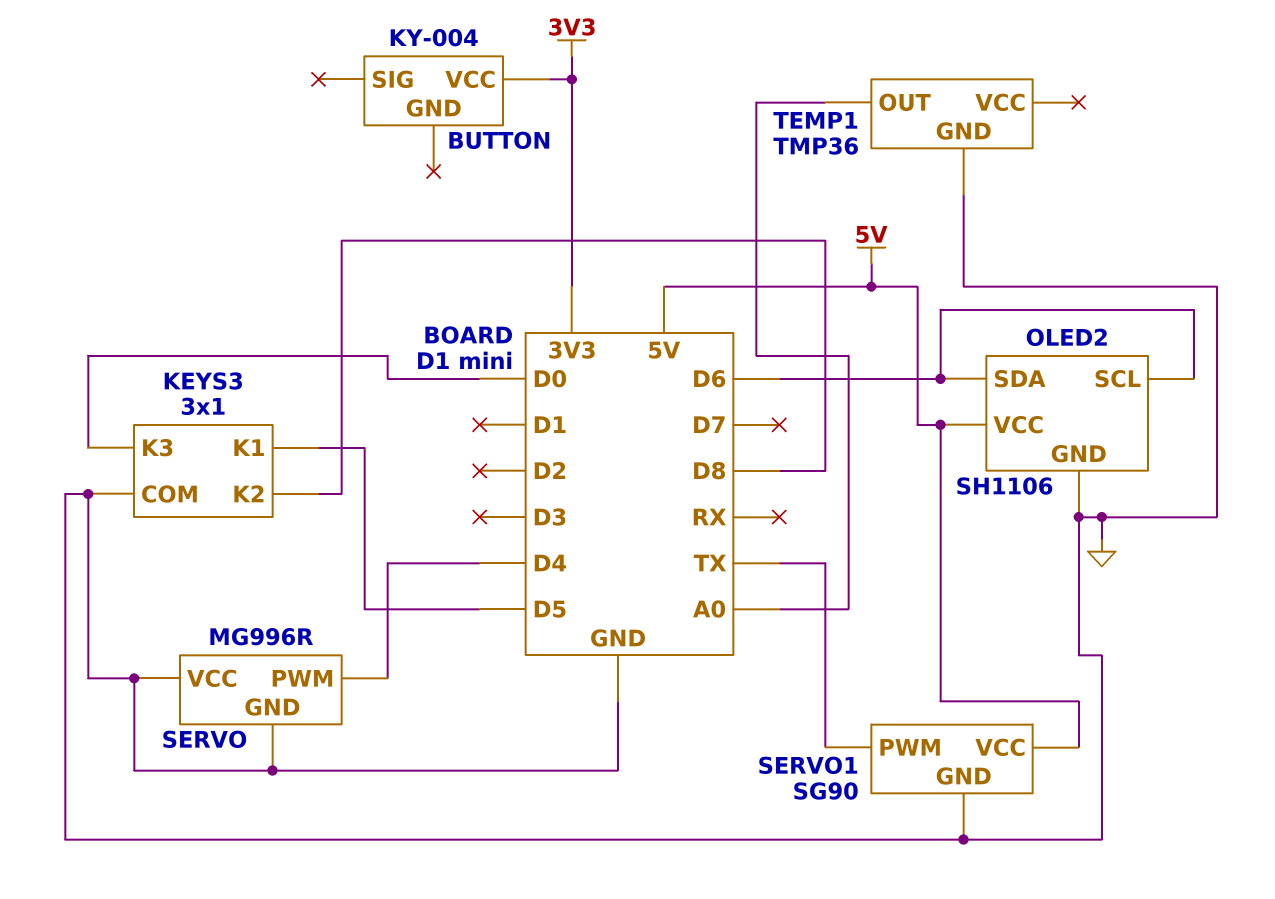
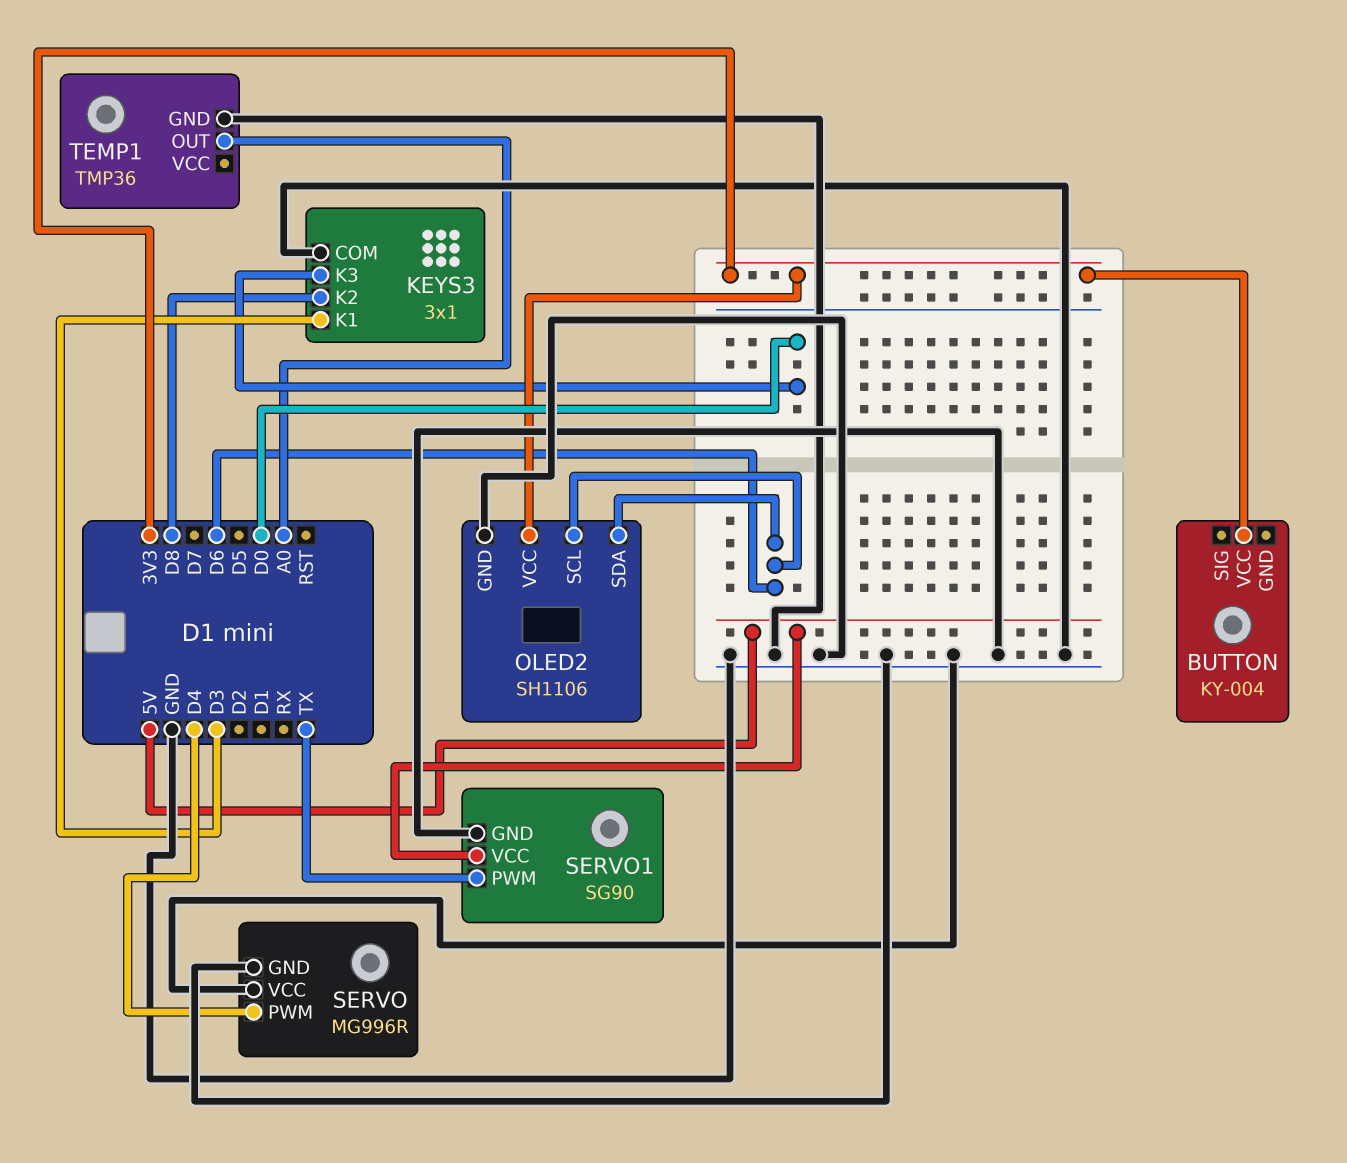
KEYS3 pin K1: D5 -> D3
OLED2 pin VCC: 5V -> 3V3

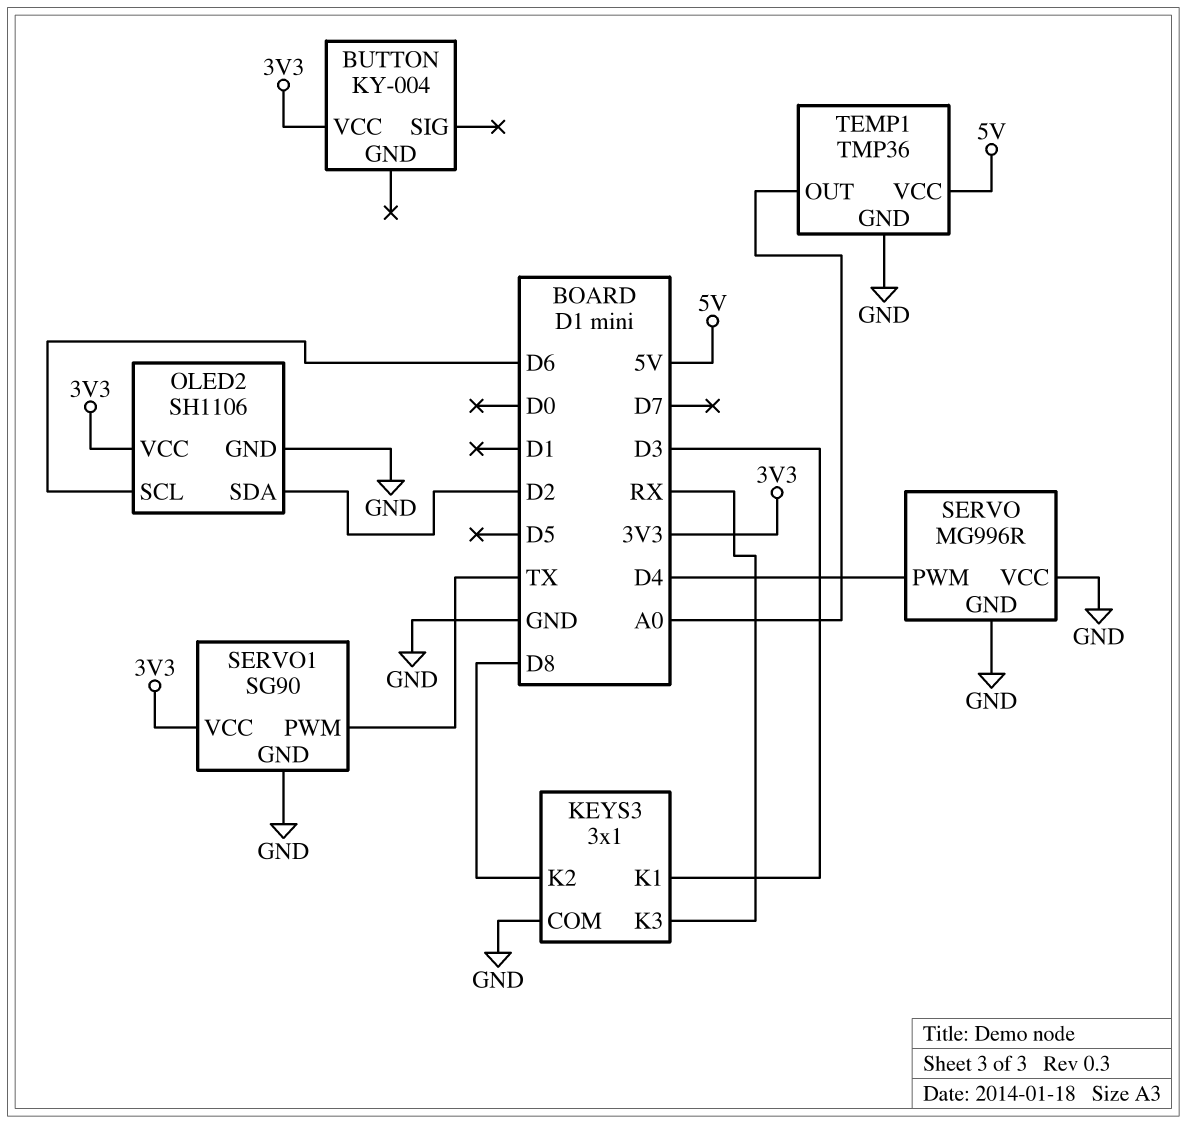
KEYS3 pin K3: D0 -> RX
OLED2 pin SDA: D6 -> D2
SERVO1 pin VCC: 5V -> 3V3
TEMP1 pin VCC: none -> 5V

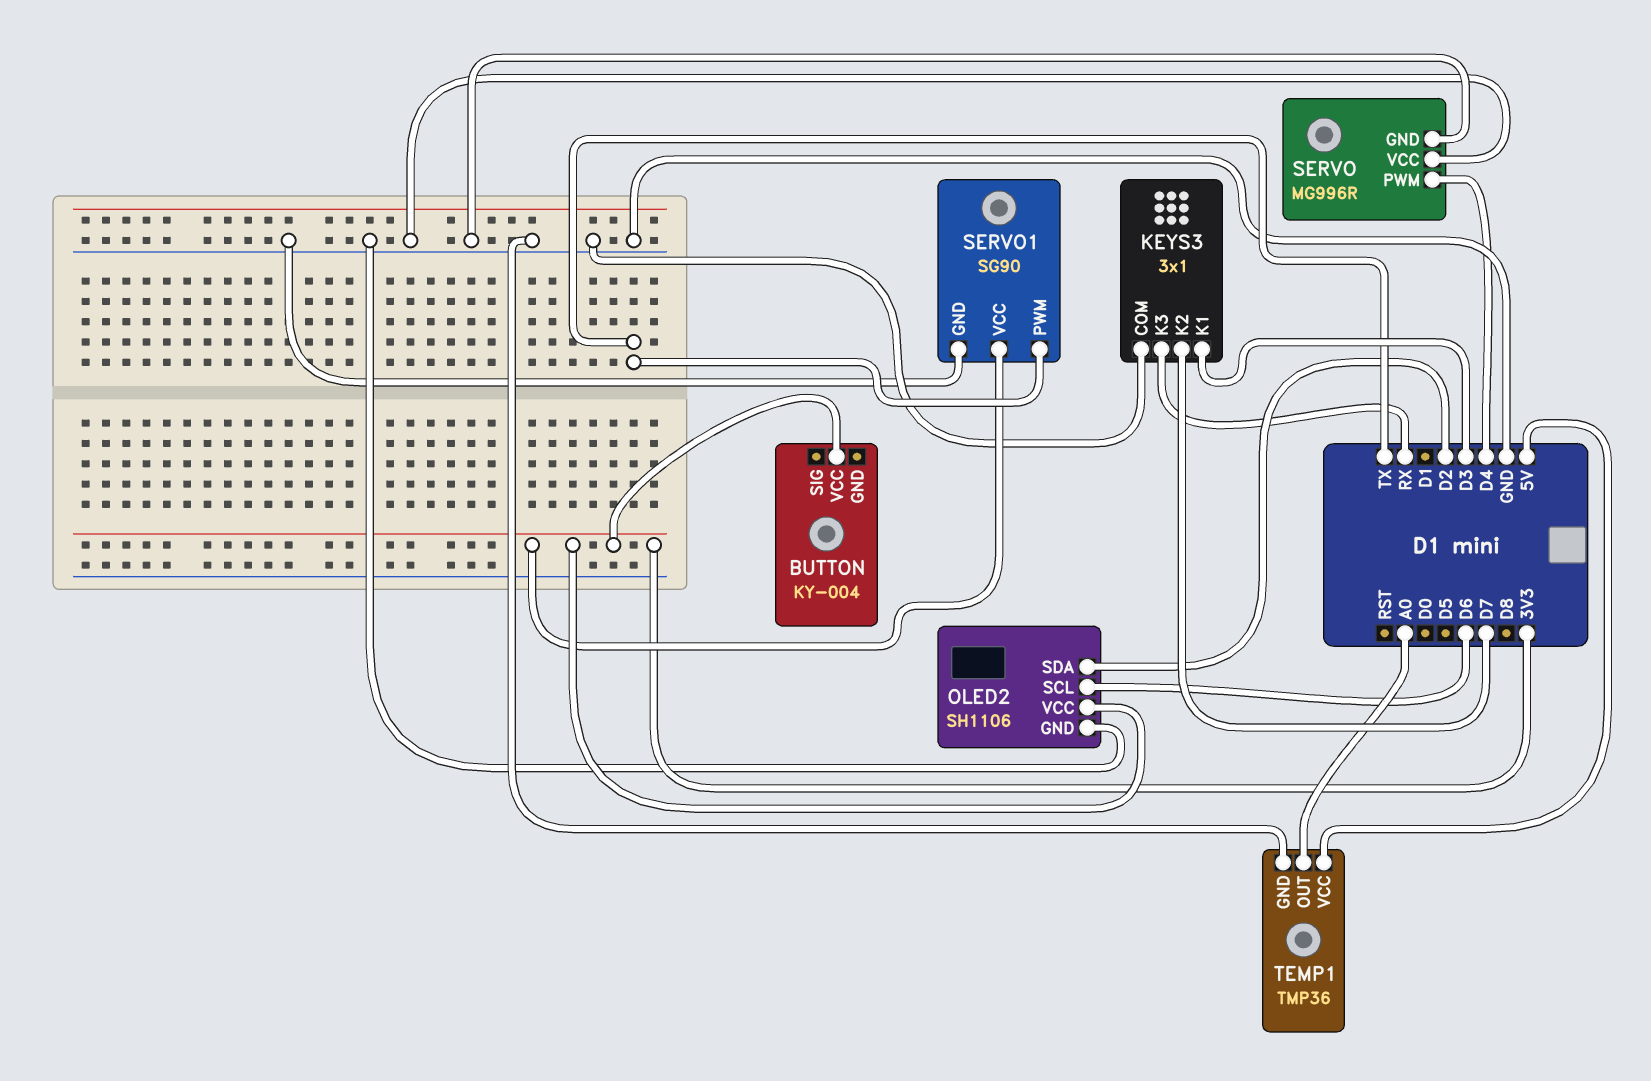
KEYS3 pin K2: D8 -> D7

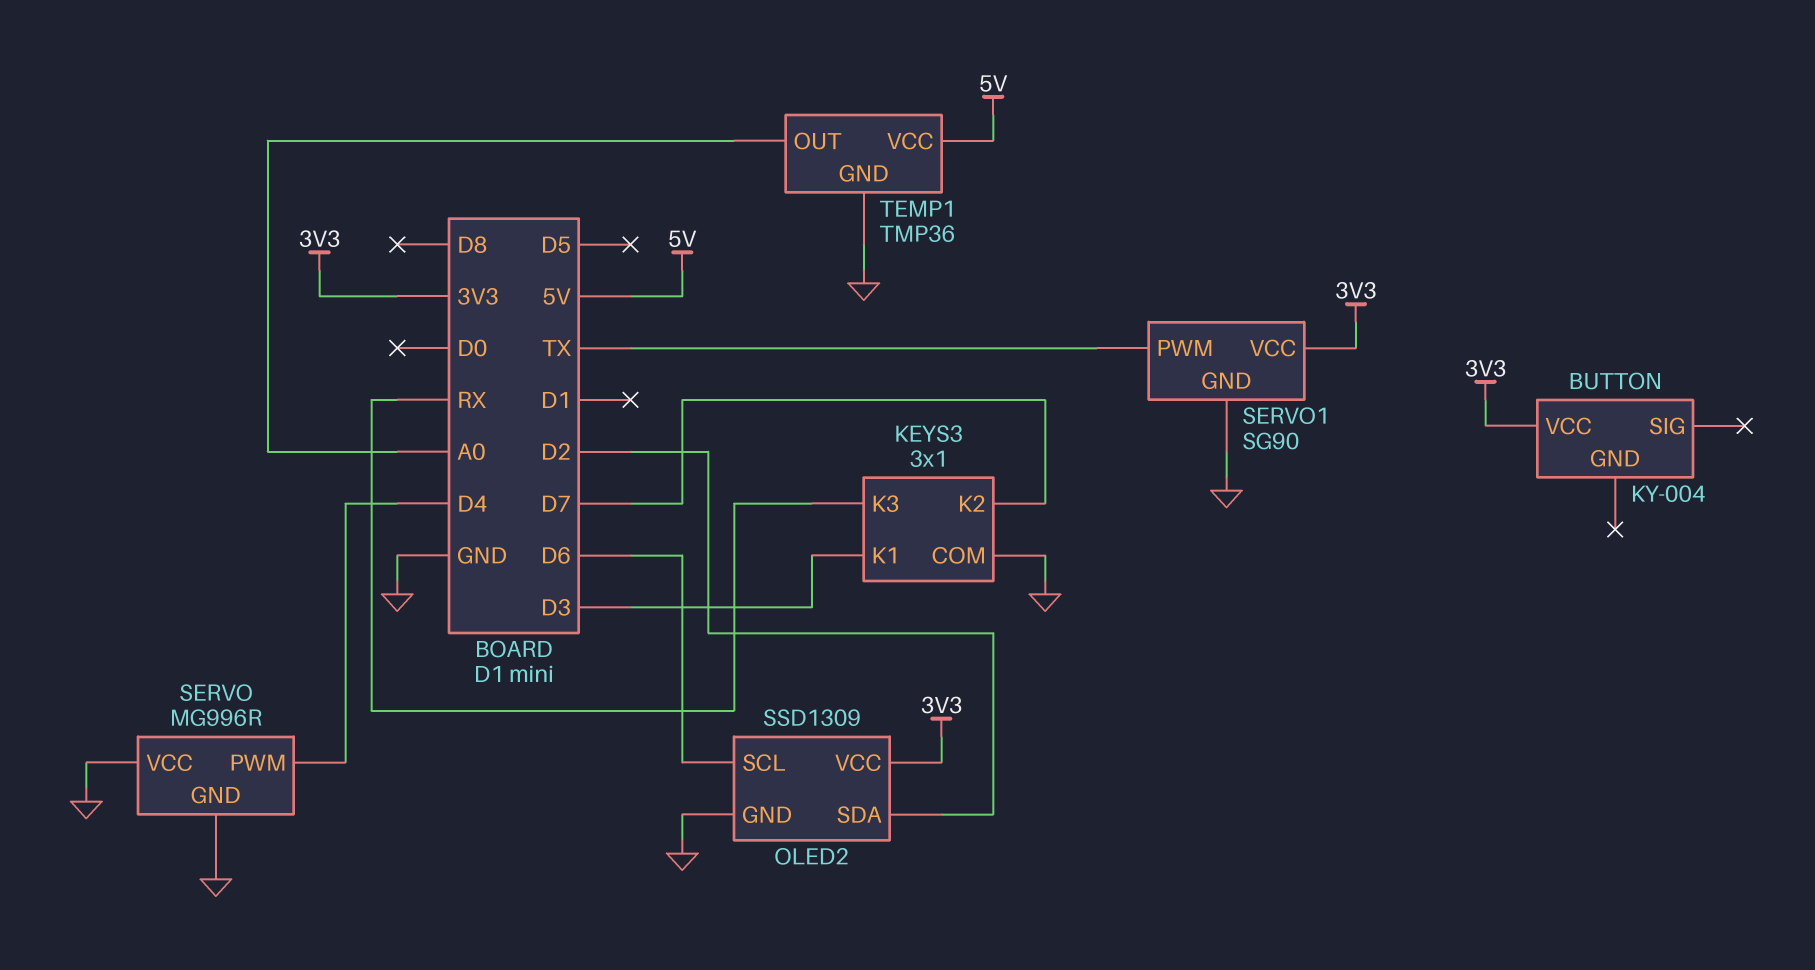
OLED2: SH1106 -> SSD1309

